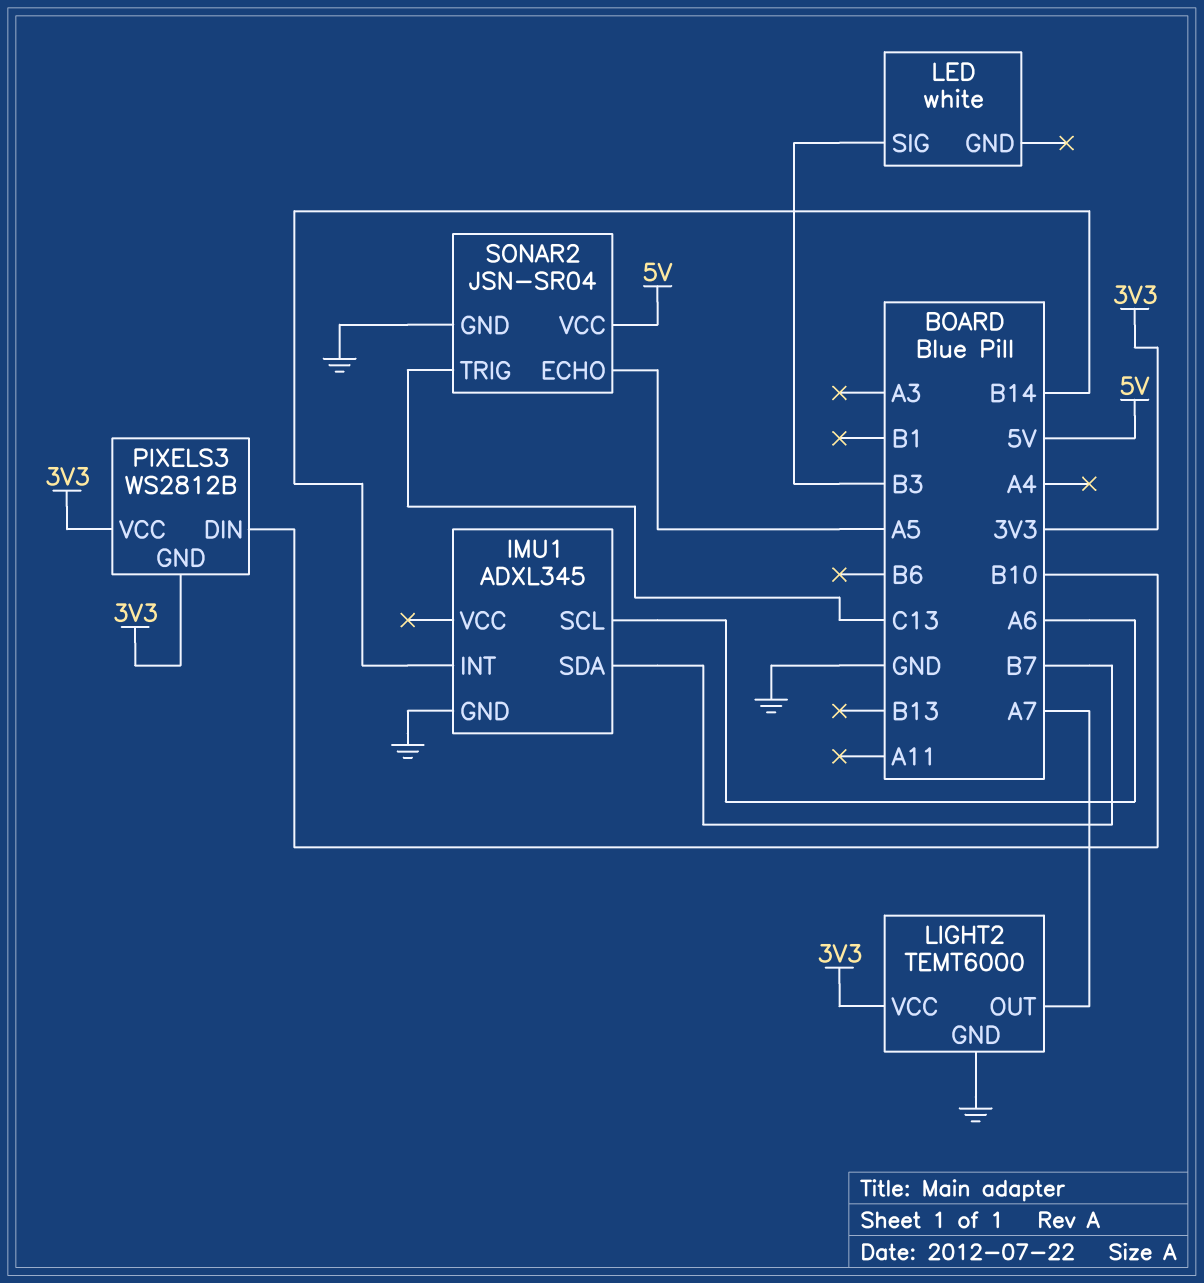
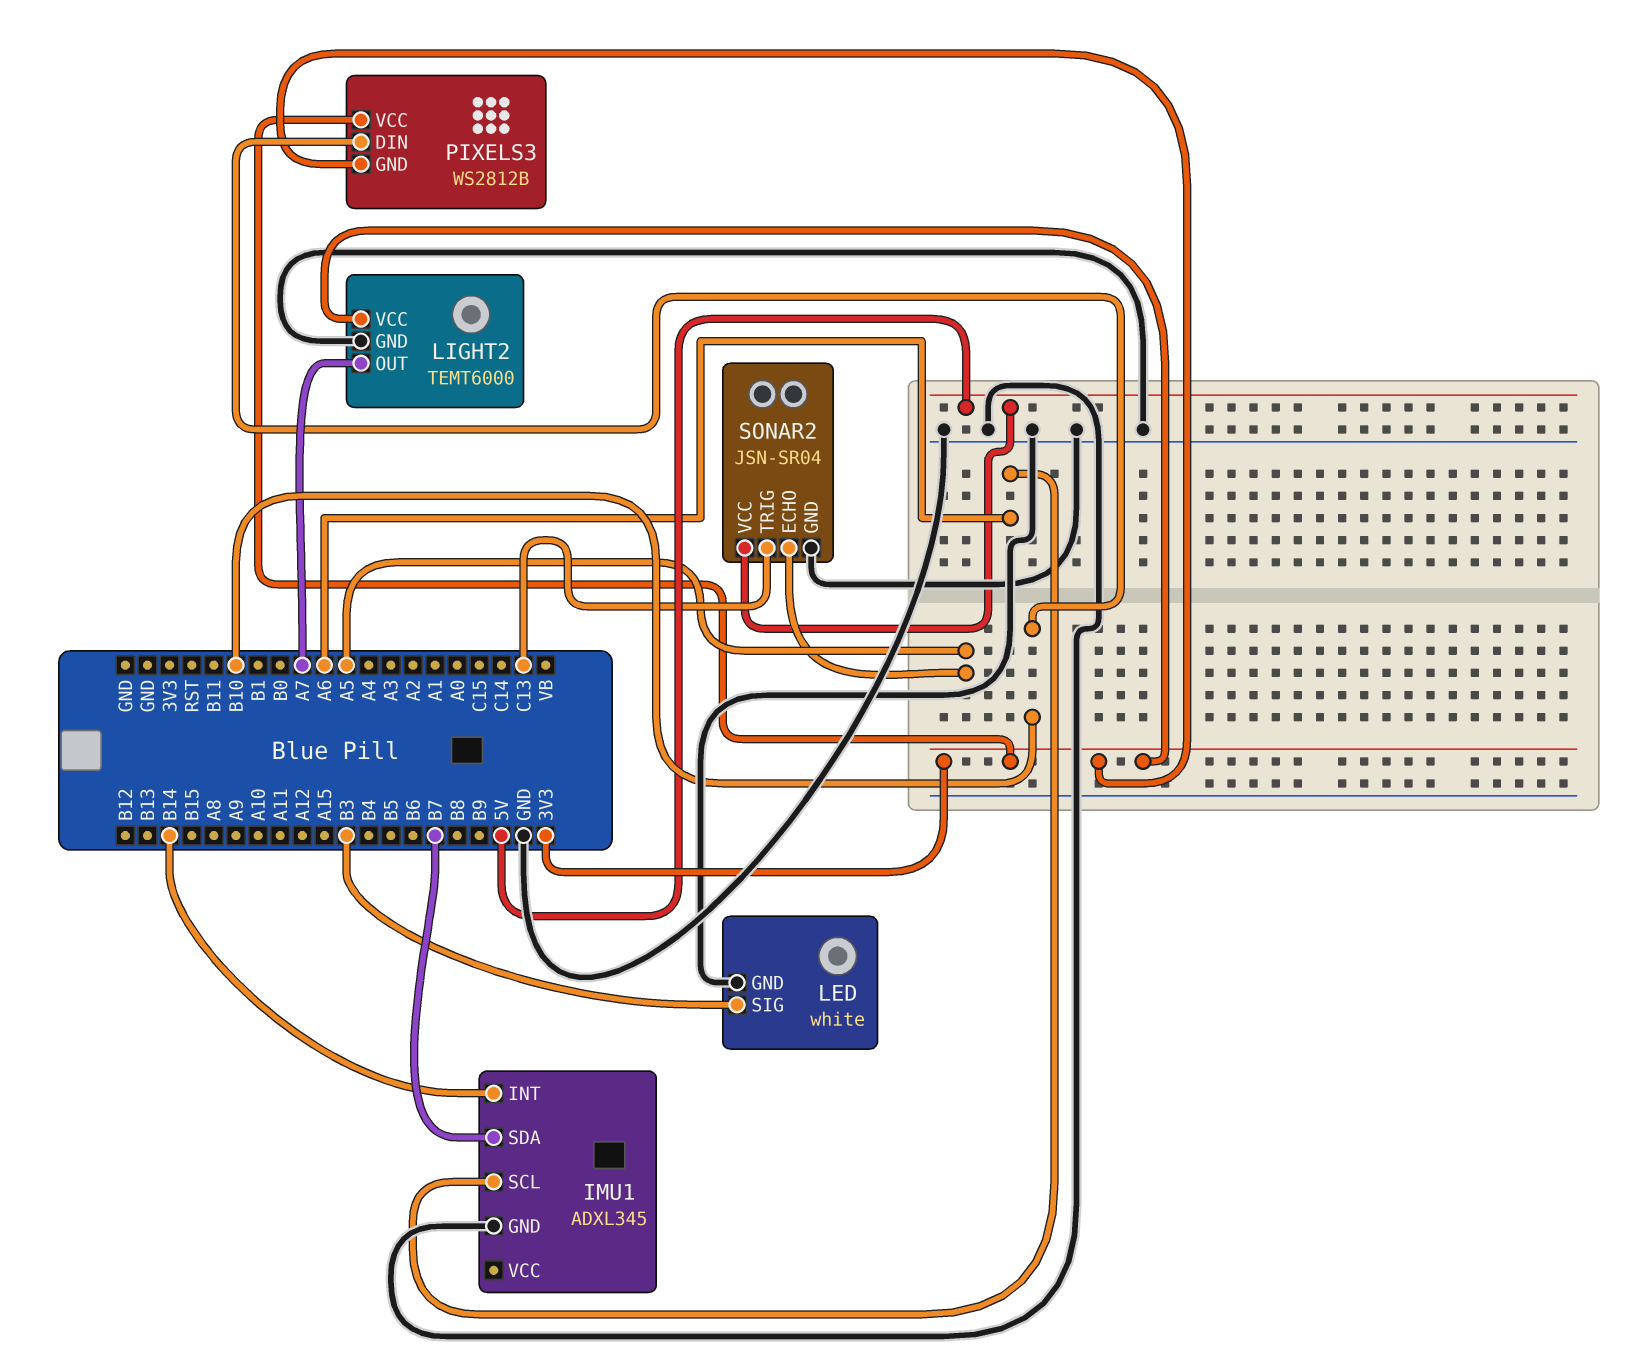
LED pin GND: none -> GND

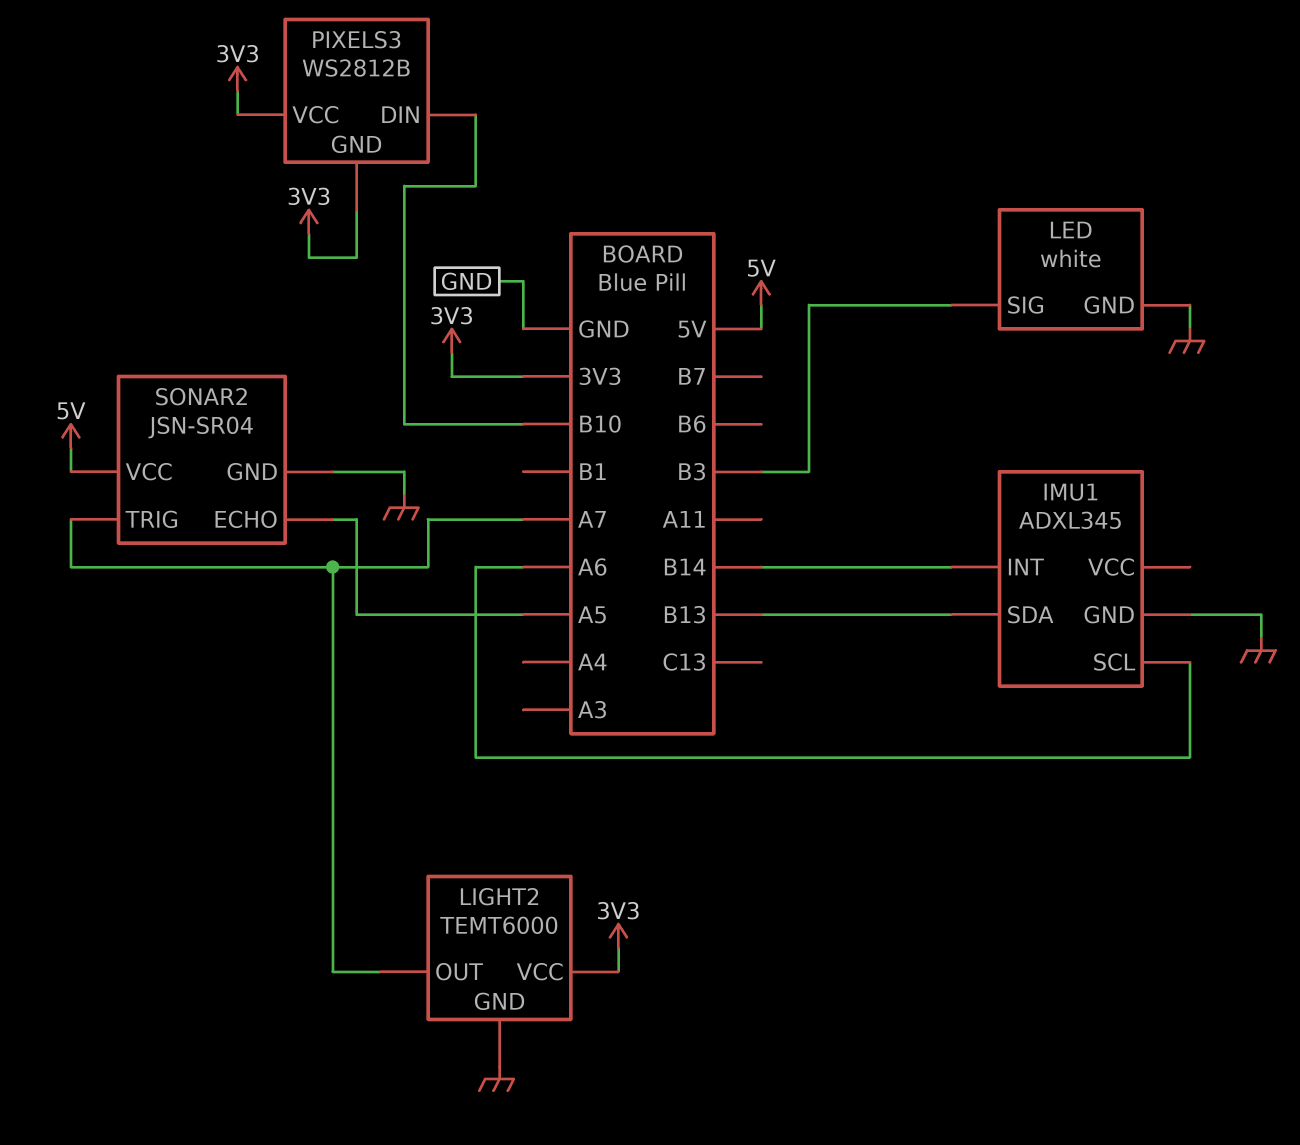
IMU1 pin SDA: B7 -> B13
SONAR2 pin TRIG: C13 -> A7

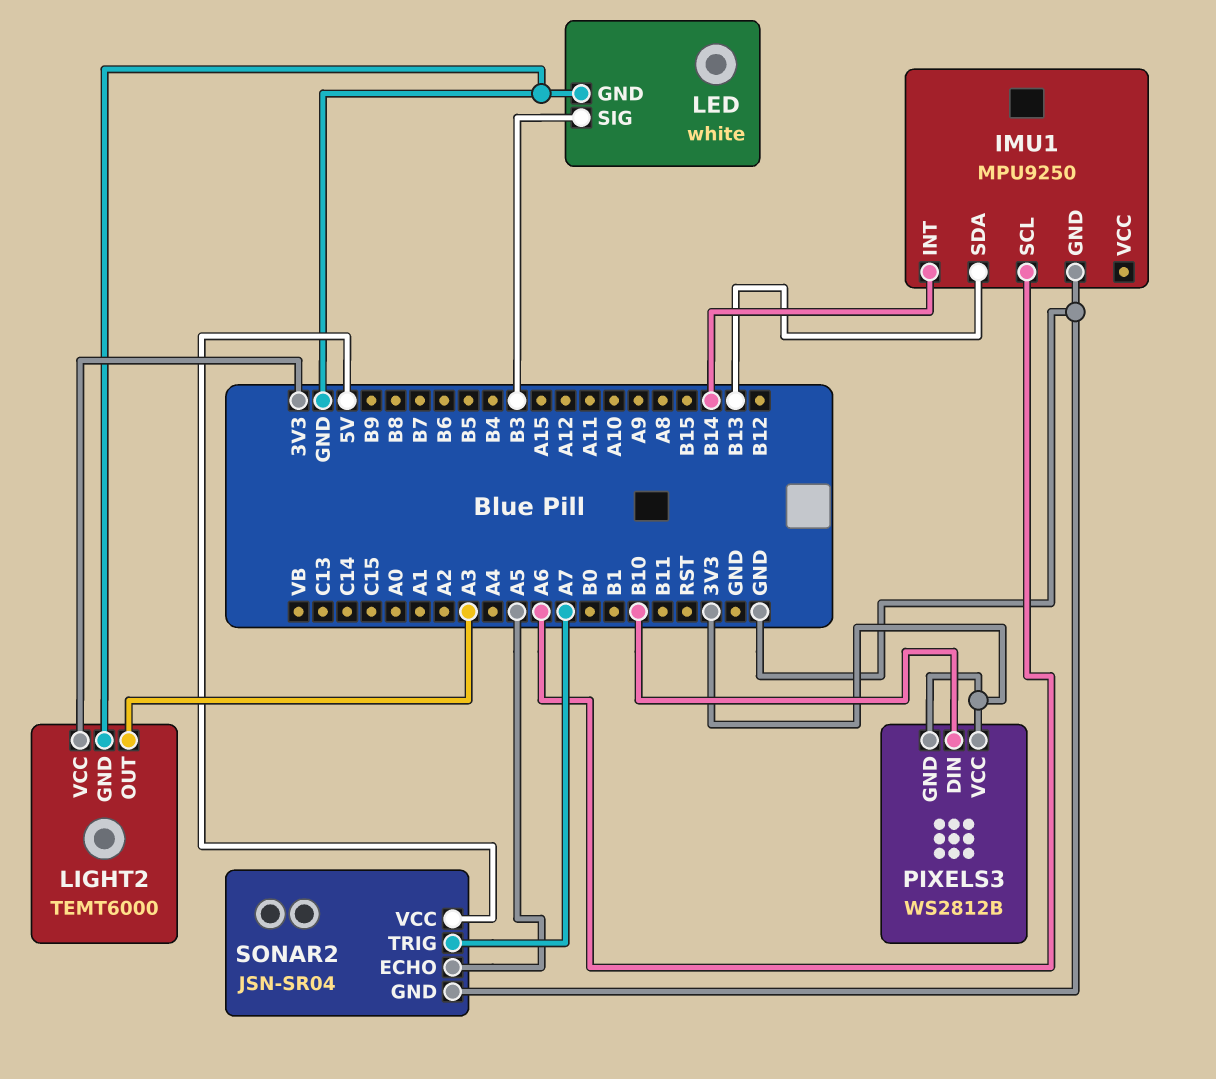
IMU1: ADXL345 -> MPU9250
LIGHT2 pin OUT: A7 -> A3

